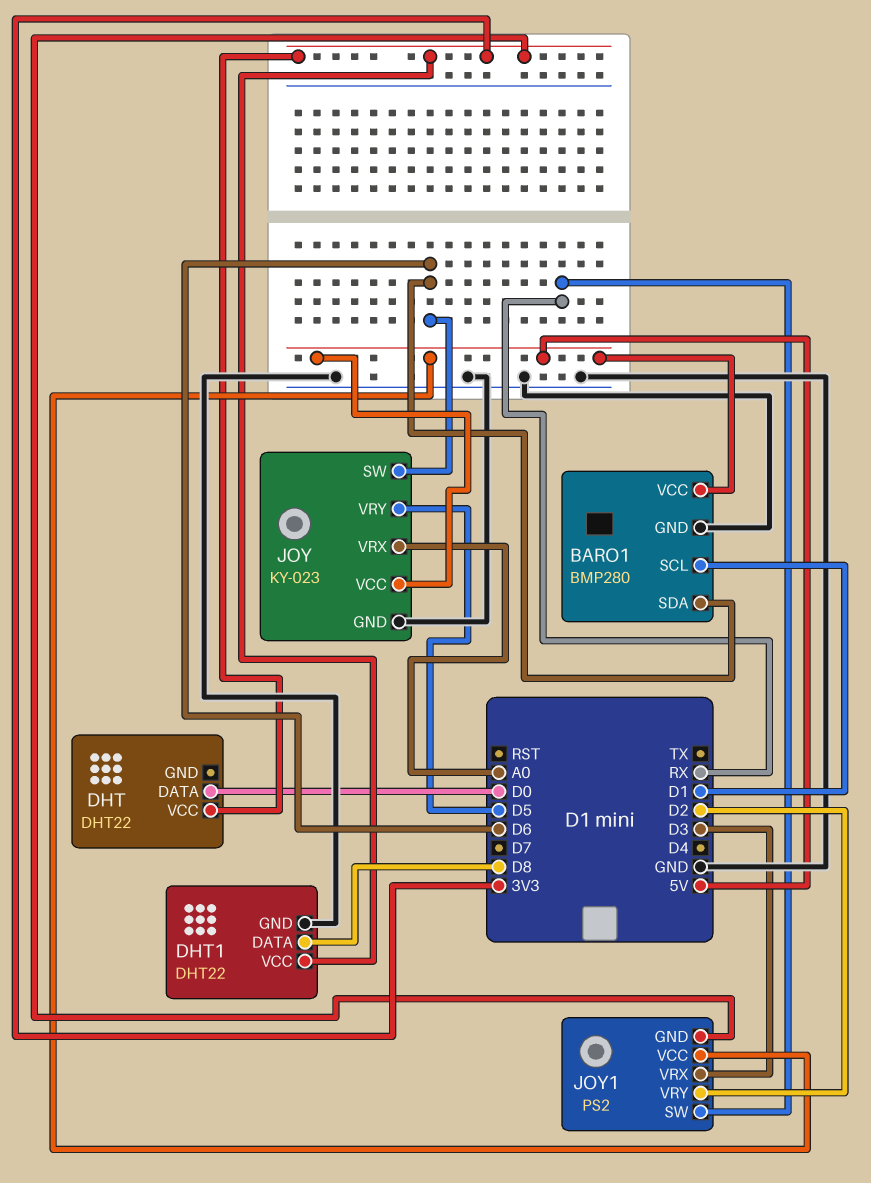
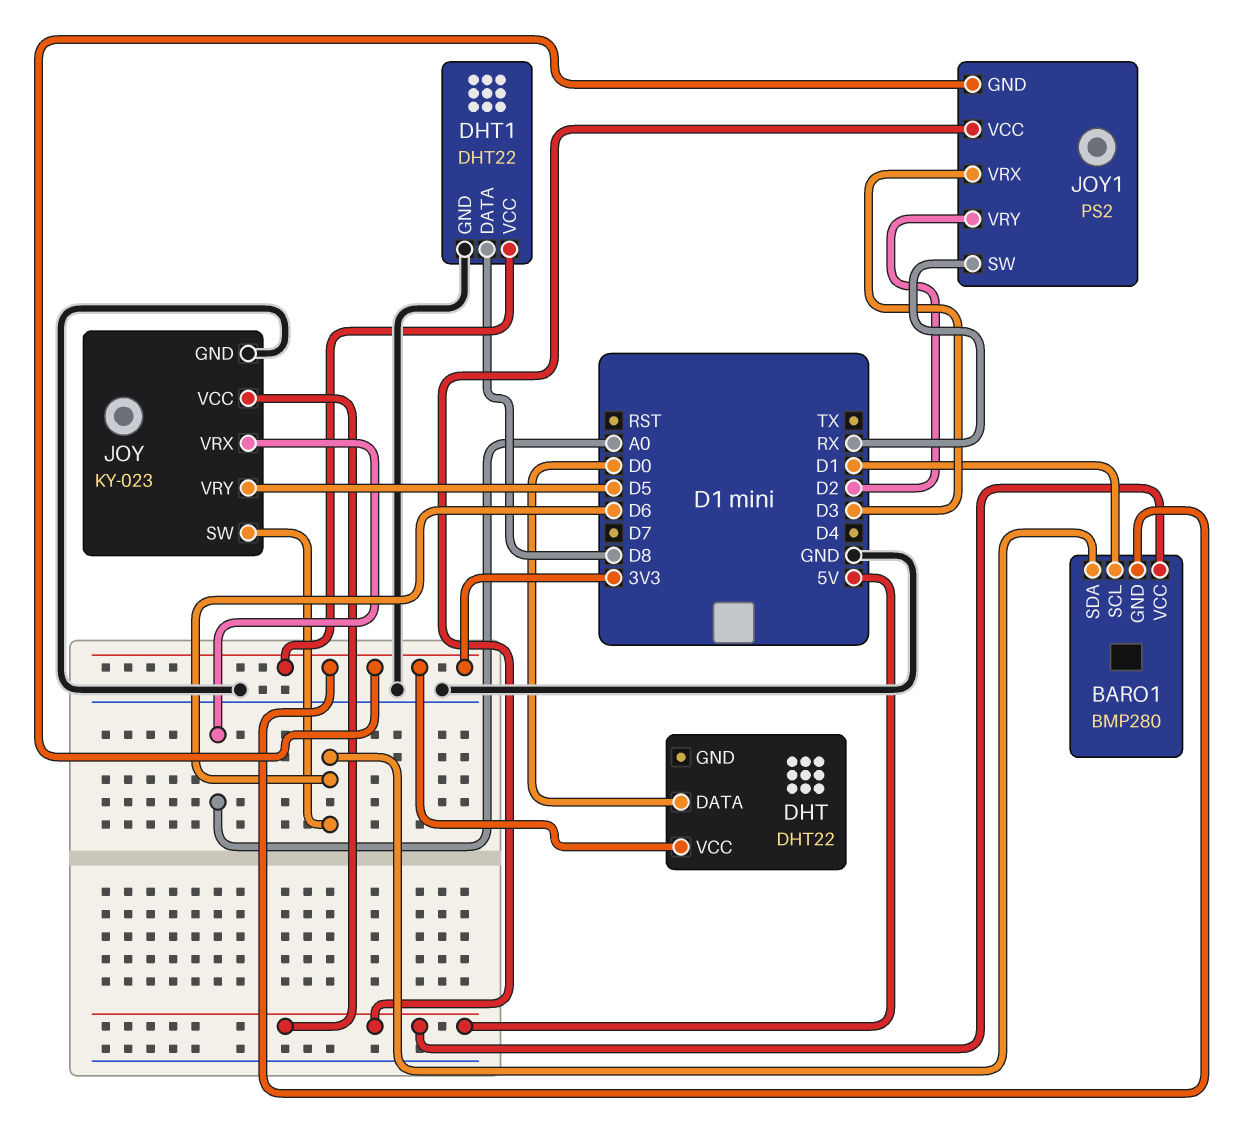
BARO1 pin GND: GND -> 3V3

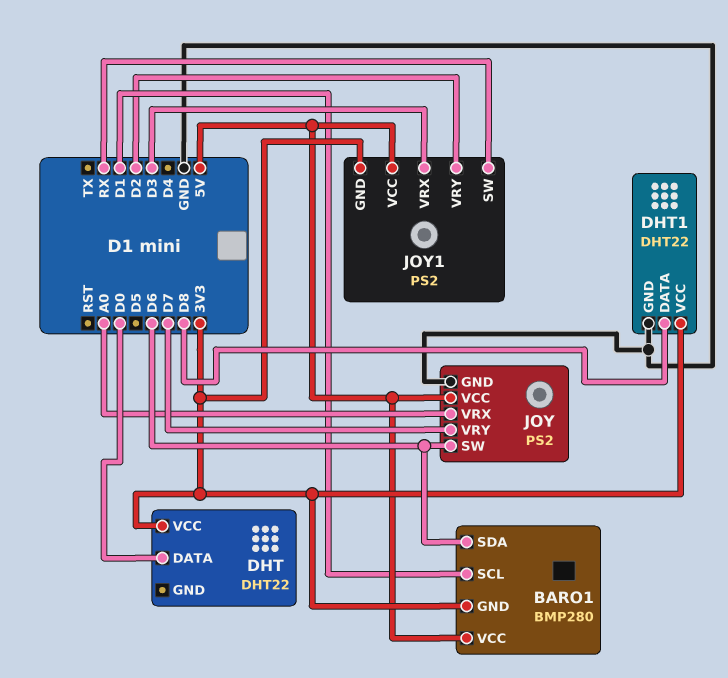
JOY: KY-023 -> PS2
JOY pin VRY: D5 -> D7

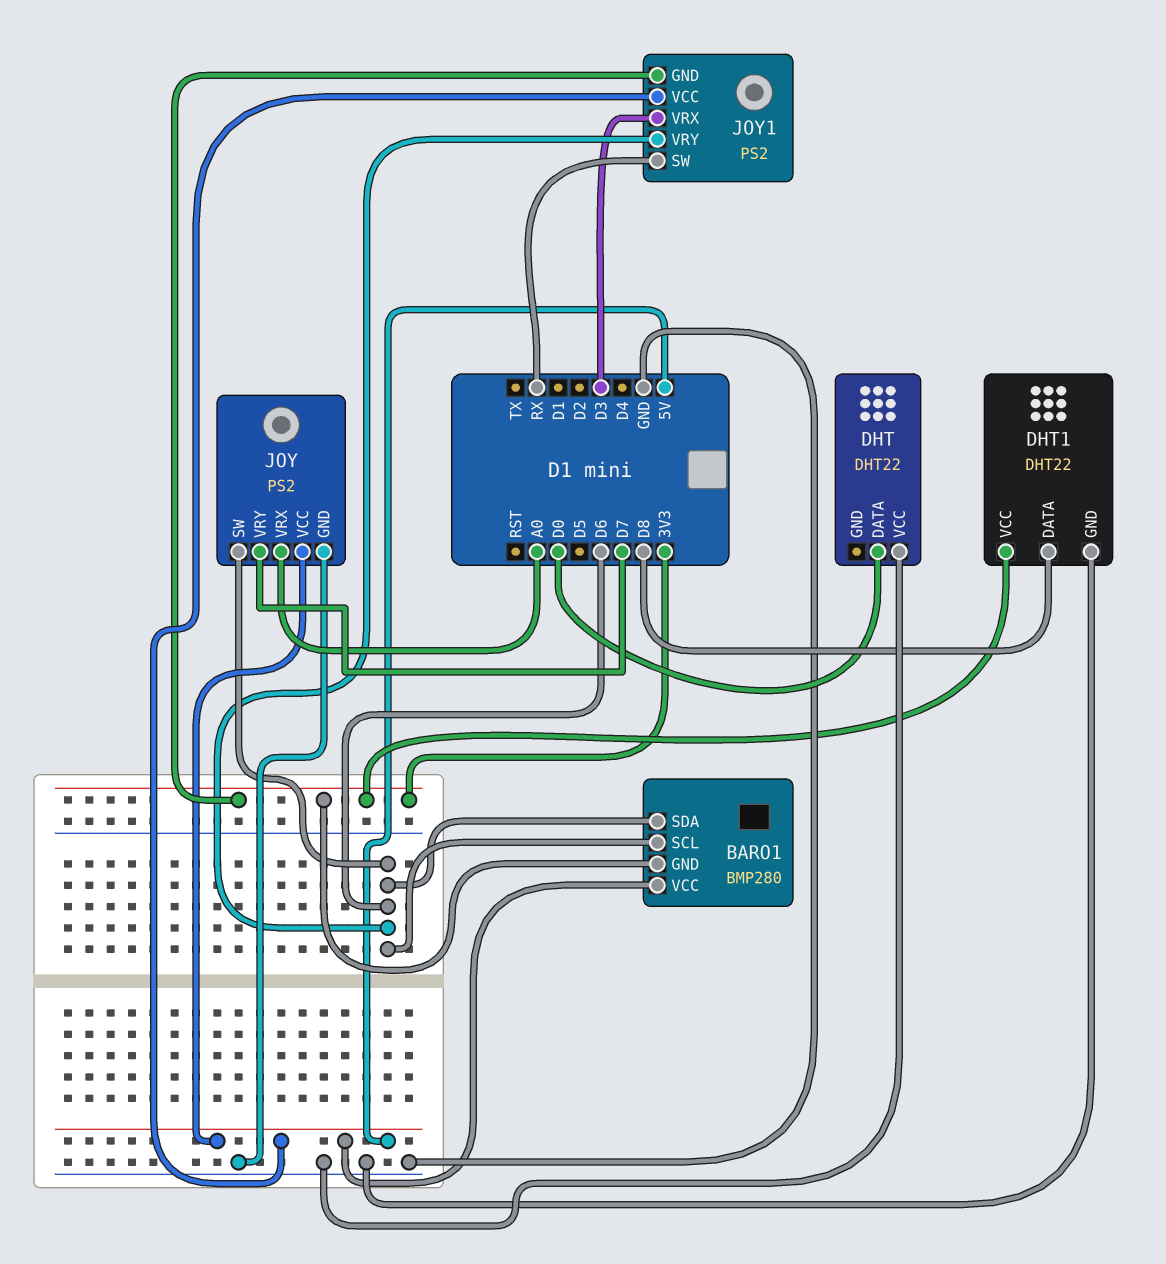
BARO1 pin SCL: D1 -> D6
DHT pin VCC: 3V3 -> GND
JOY1 pin VRY: D2 -> D6

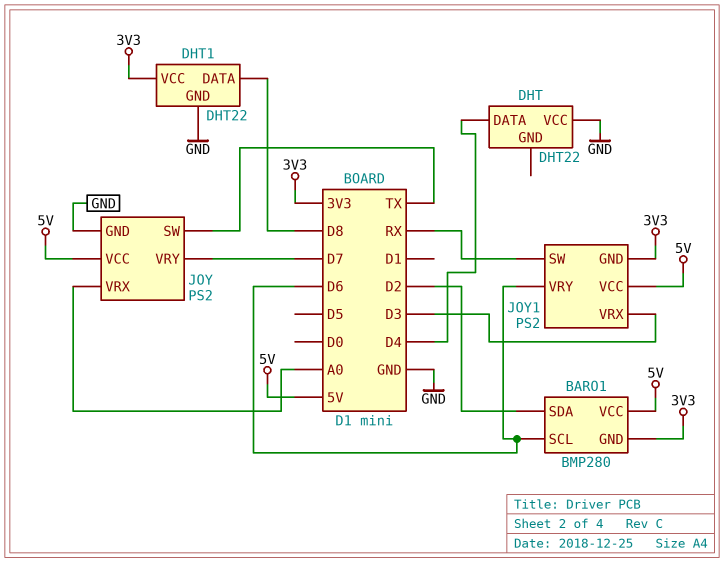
BARO1 pin SDA: D6 -> D2
DHT pin DATA: D0 -> D4
JOY pin SW: D6 -> TX

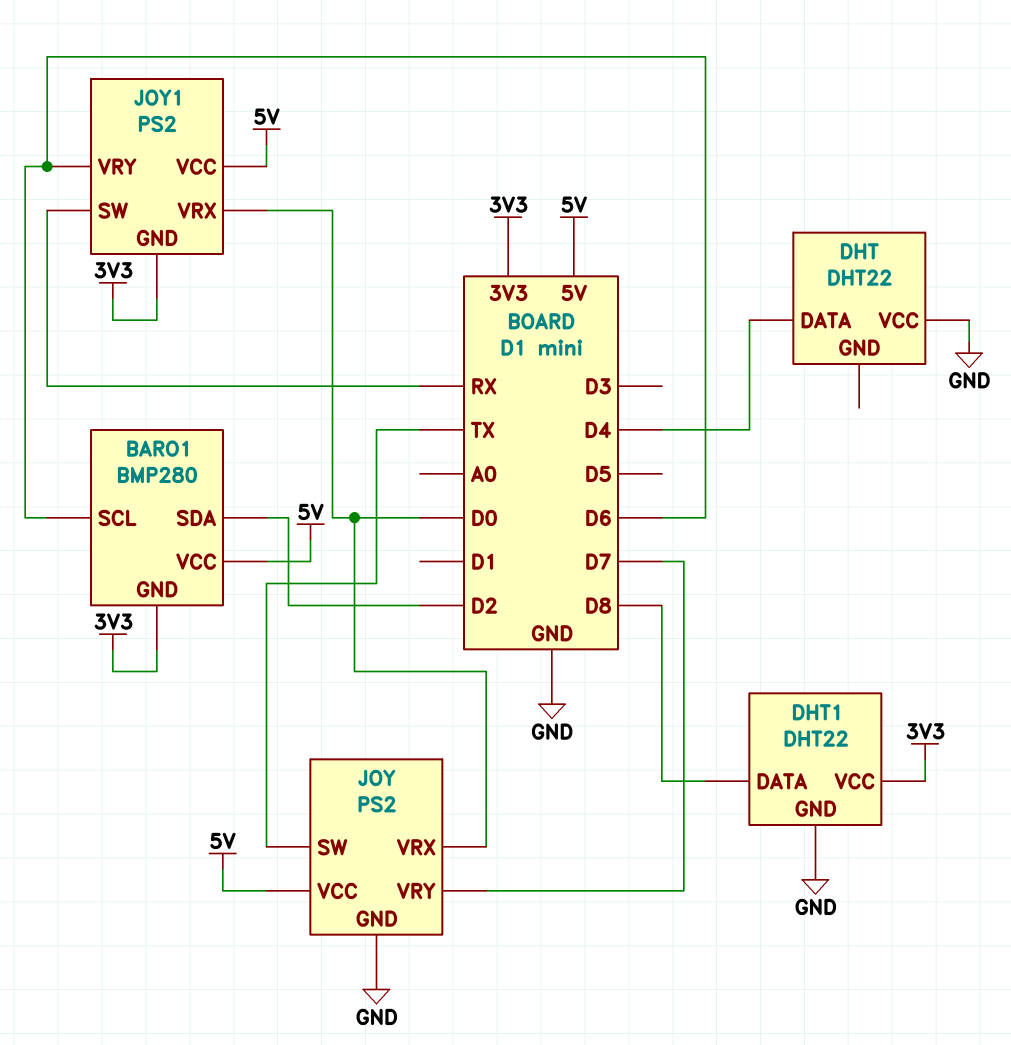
JOY pin VRX: A0 -> D0
JOY1 pin VRX: D3 -> D0

